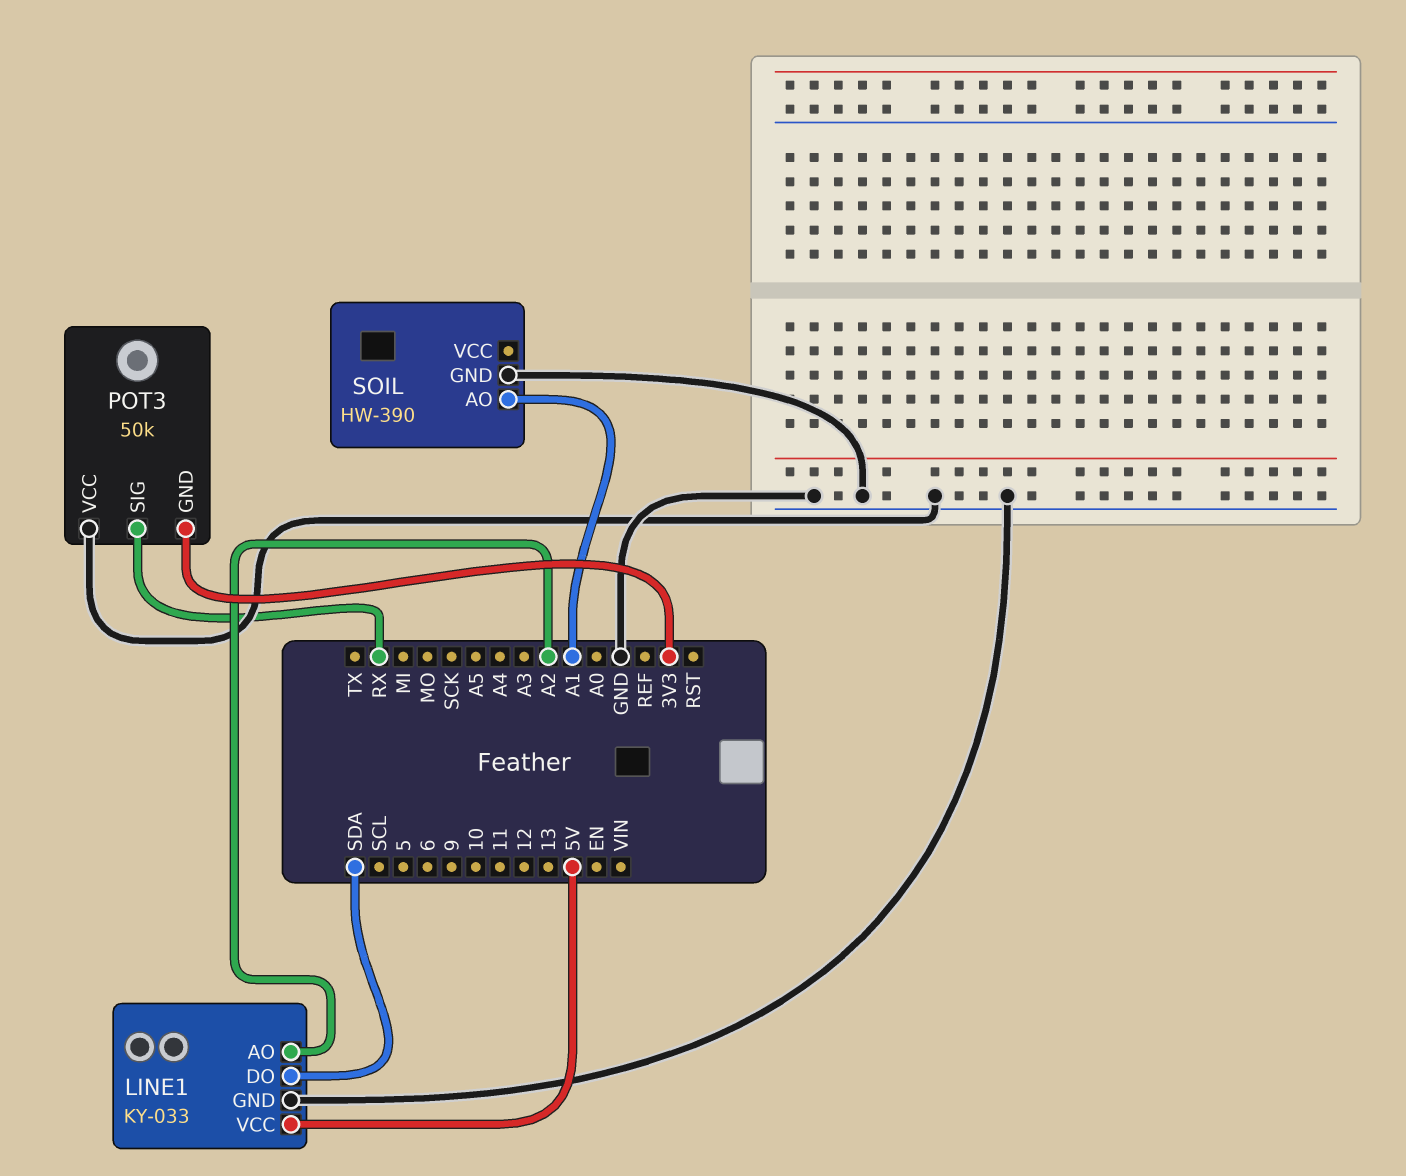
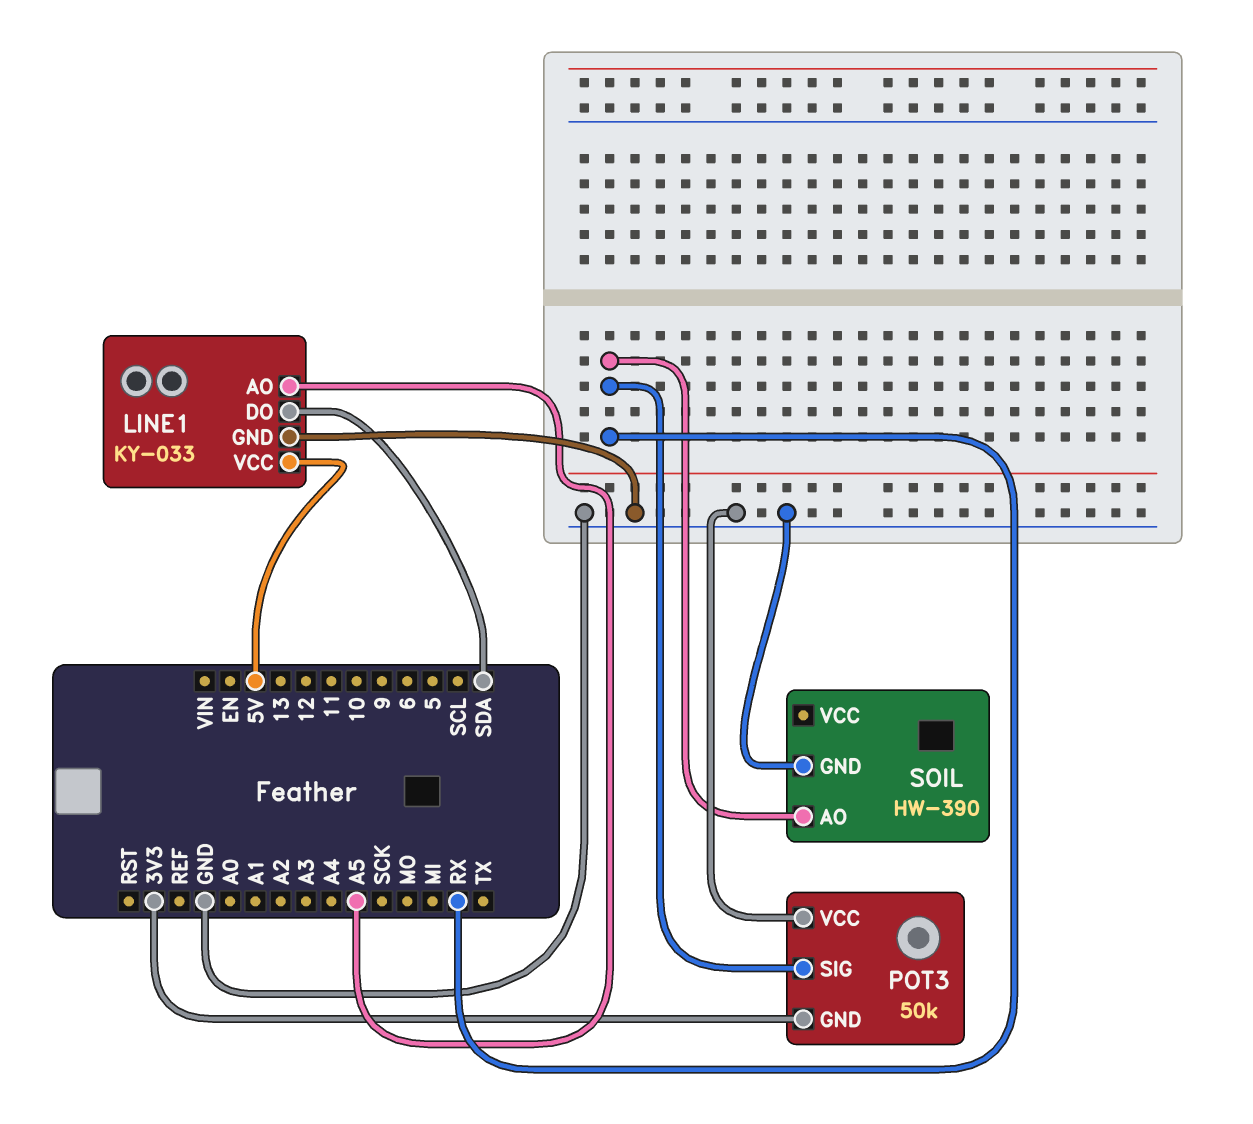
LINE1 pin AO: A2 -> A5
SOIL pin AO: A1 -> RX

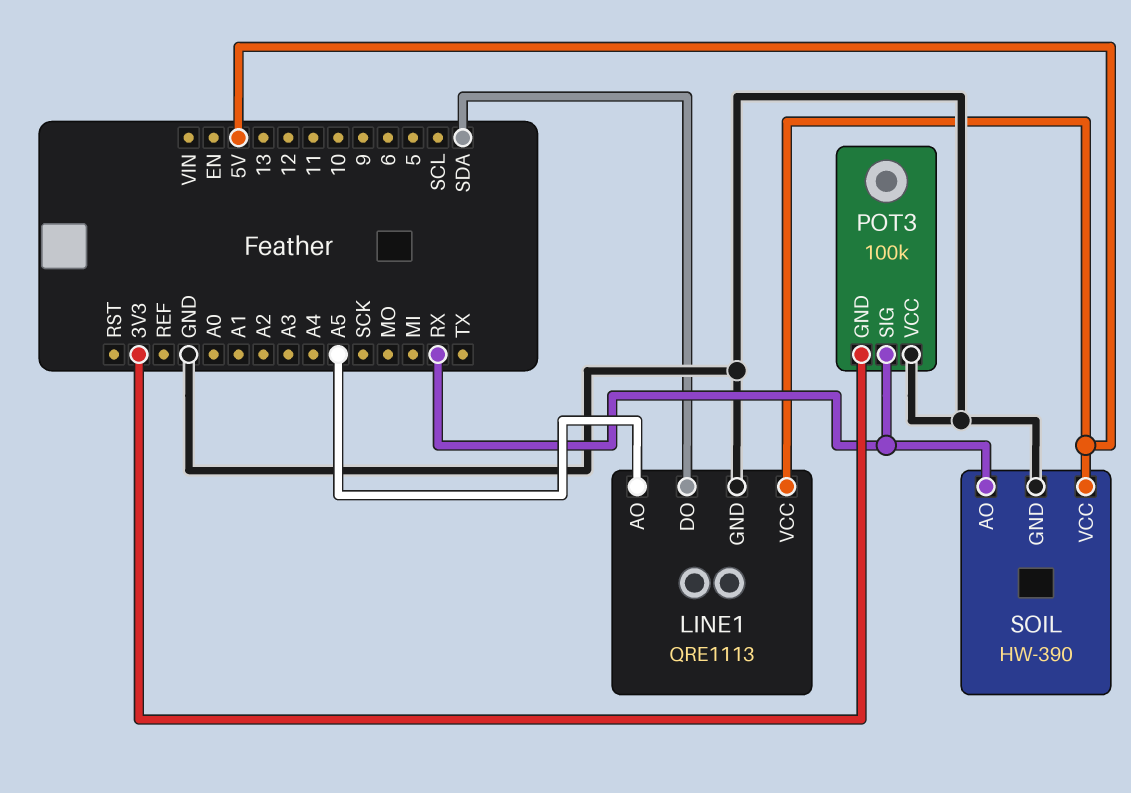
LINE1: KY-033 -> QRE1113
POT3: 50k -> 100k
SOIL pin VCC: none -> 5V

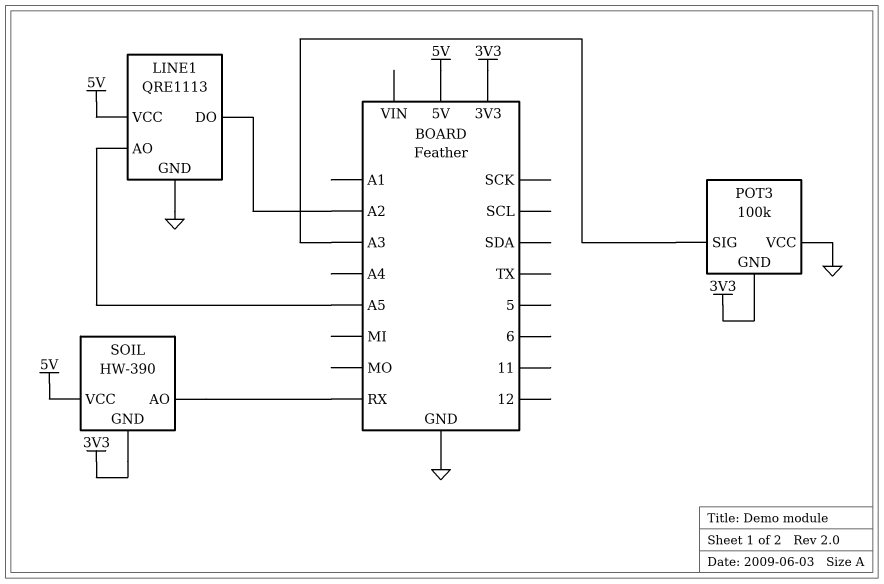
LINE1 pin DO: SDA -> A2
POT3 pin SIG: RX -> A3
SOIL pin GND: GND -> 3V3

